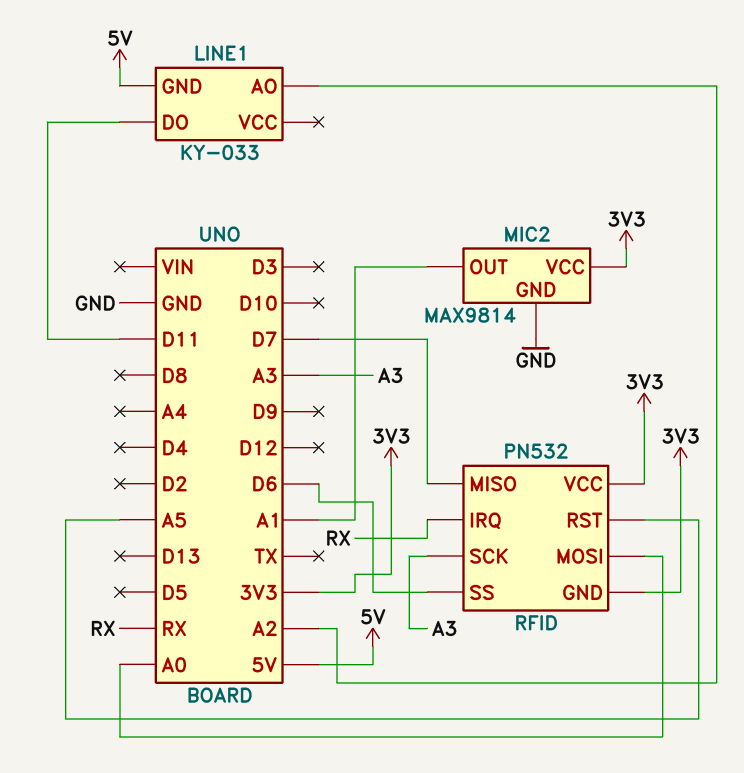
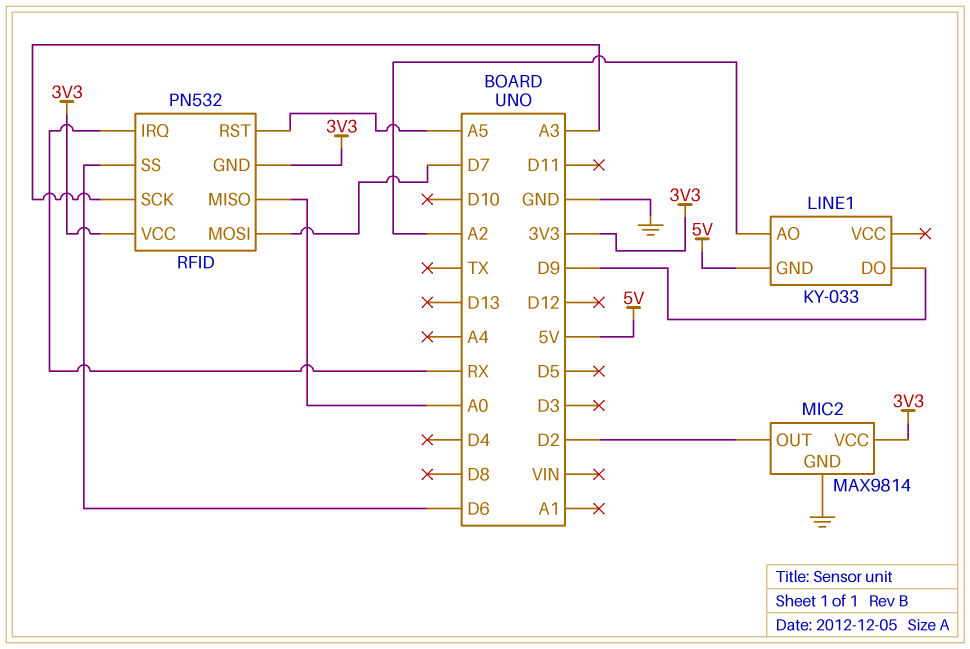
LINE1 pin DO: D11 -> D9
MIC2 pin OUT: A1 -> D2
RFID pin MISO: D7 -> A0
RFID pin MOSI: A0 -> D7

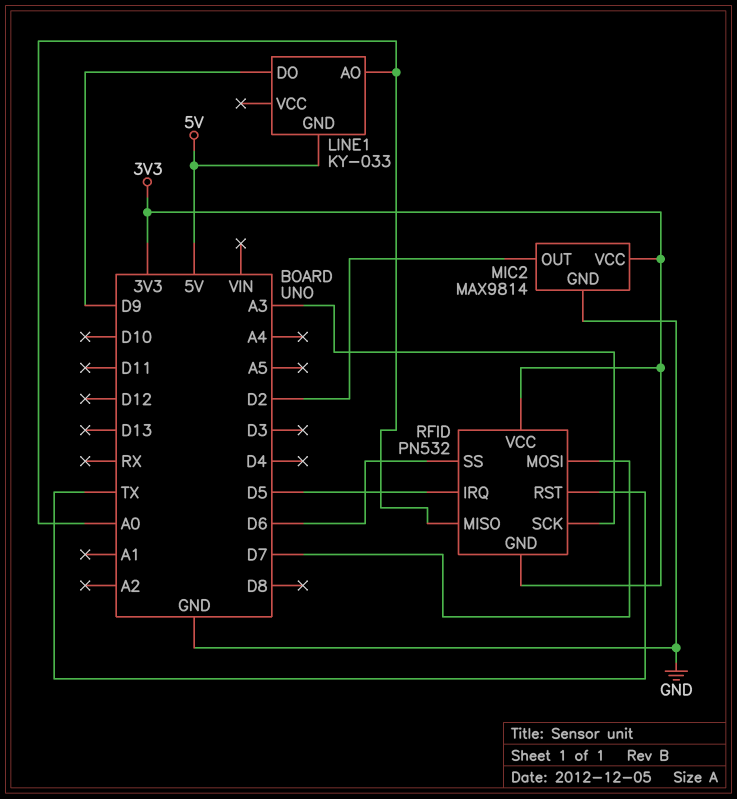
LINE1 pin AO: A2 -> A0
RFID pin IRQ: RX -> D5
RFID pin RST: A5 -> TX

